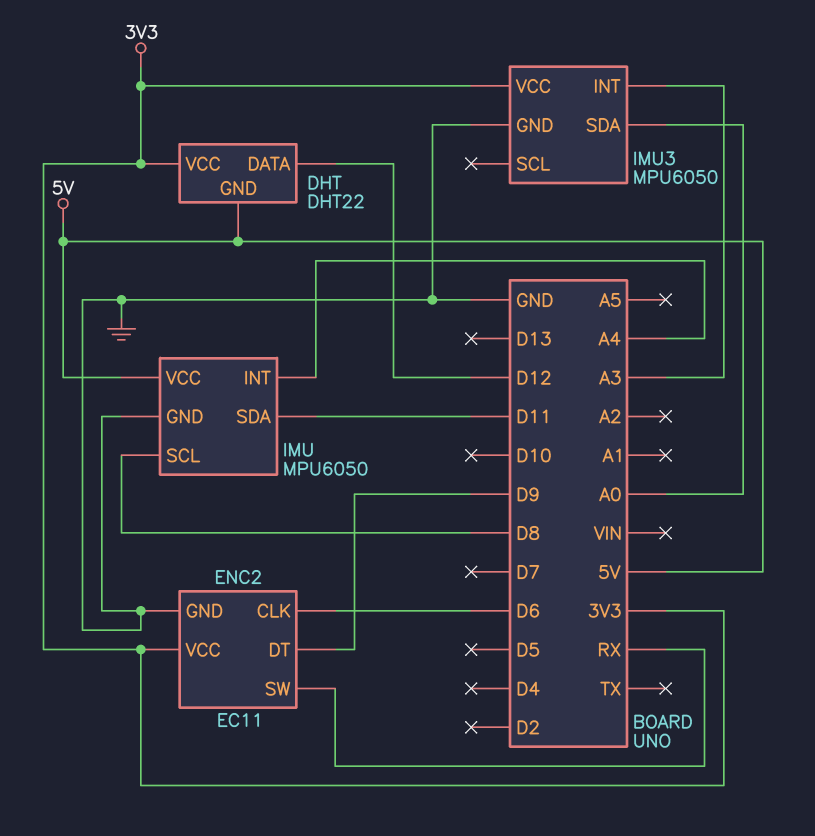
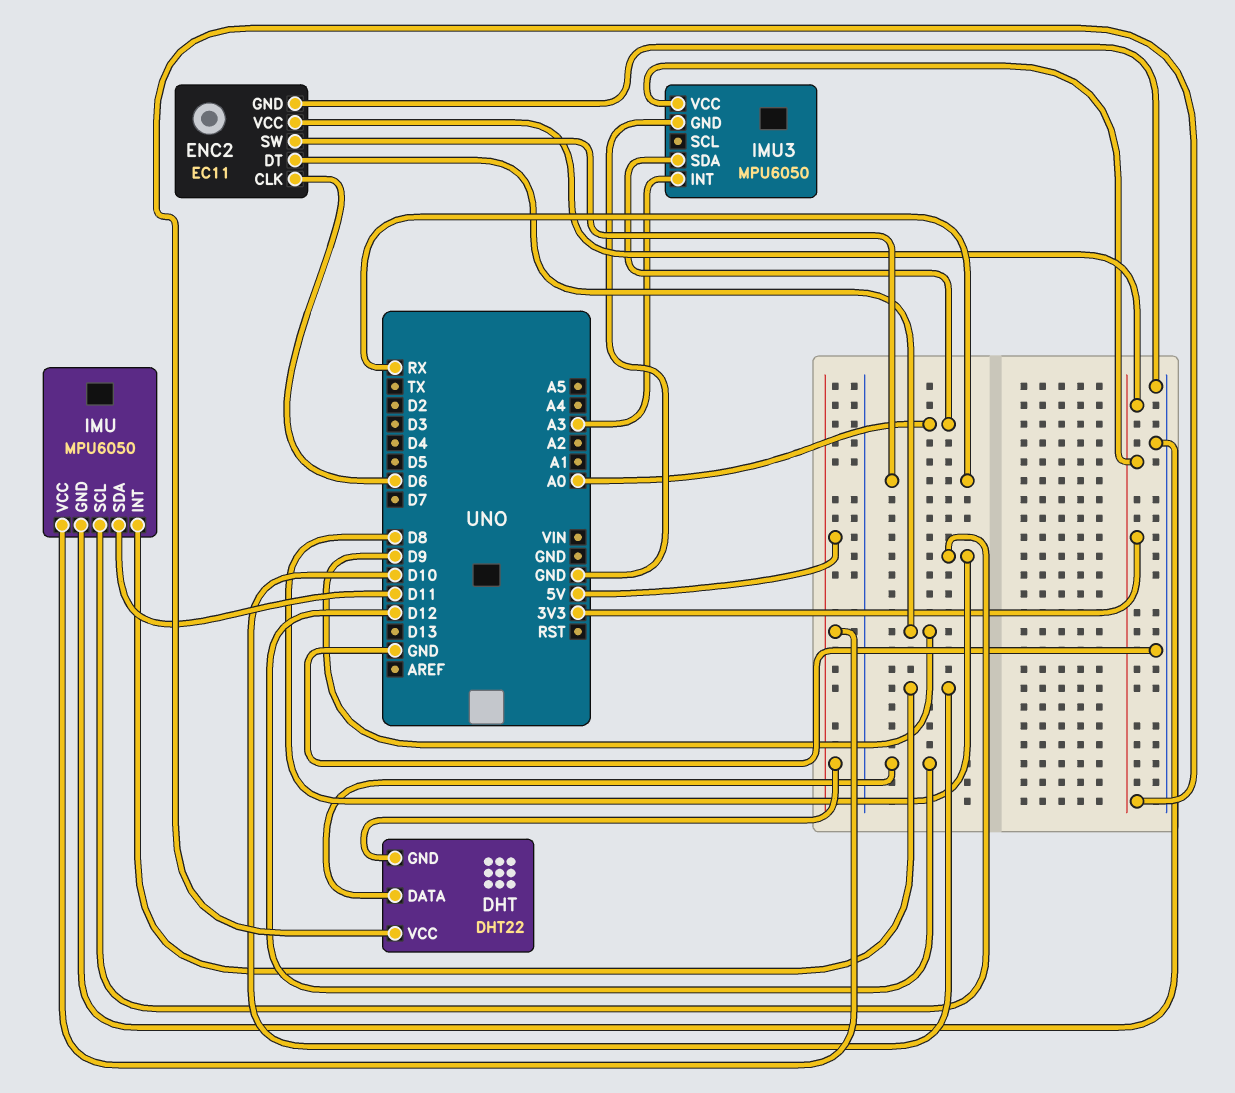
IMU pin INT: A4 -> D10

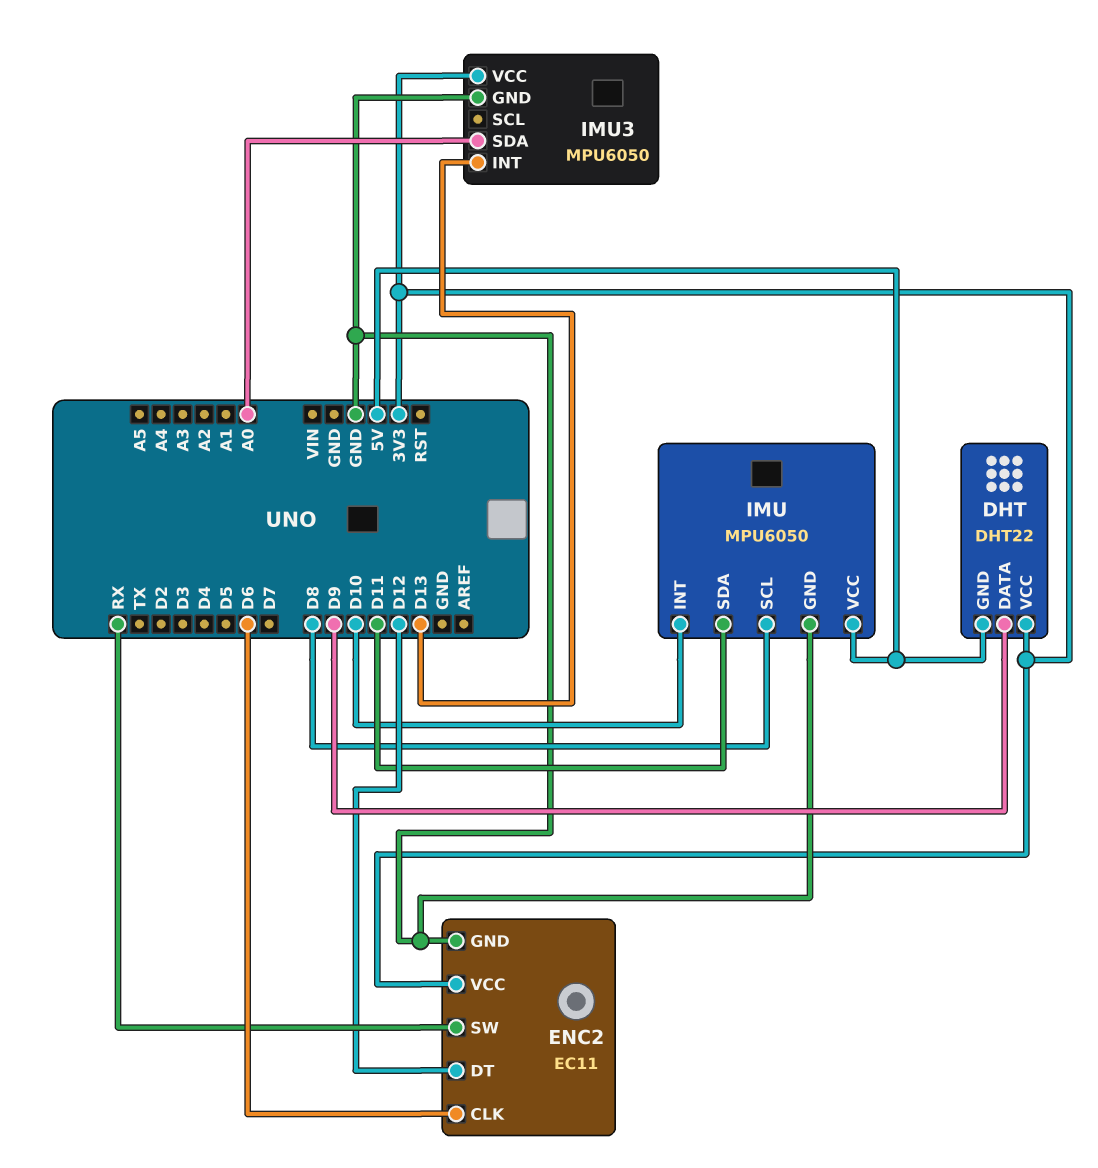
DHT pin DATA: D12 -> D9
ENC2 pin DT: D9 -> D12
IMU3 pin INT: A3 -> D13

